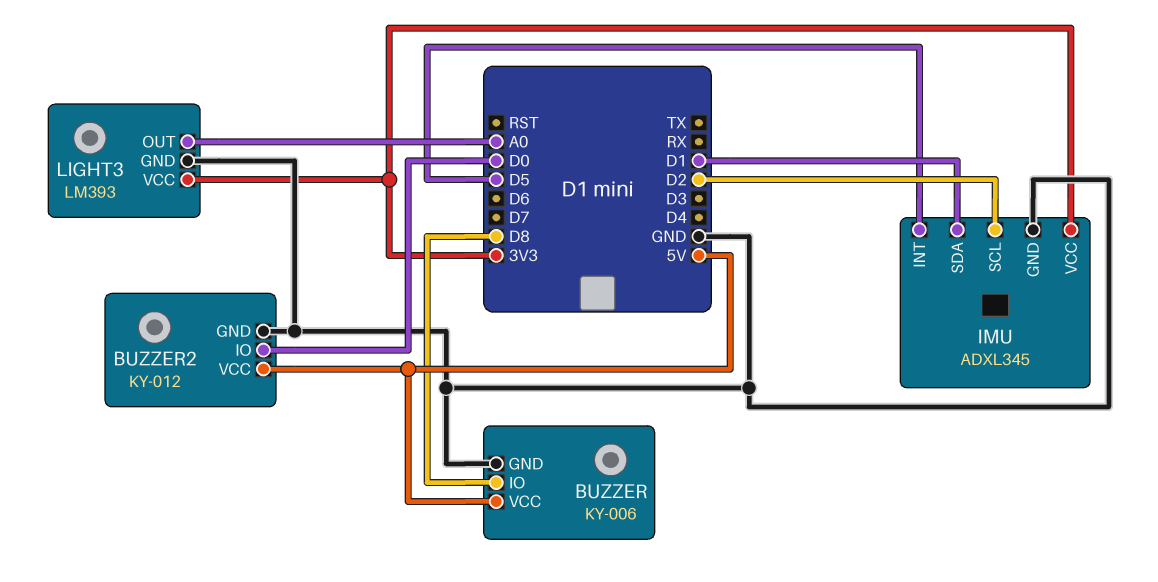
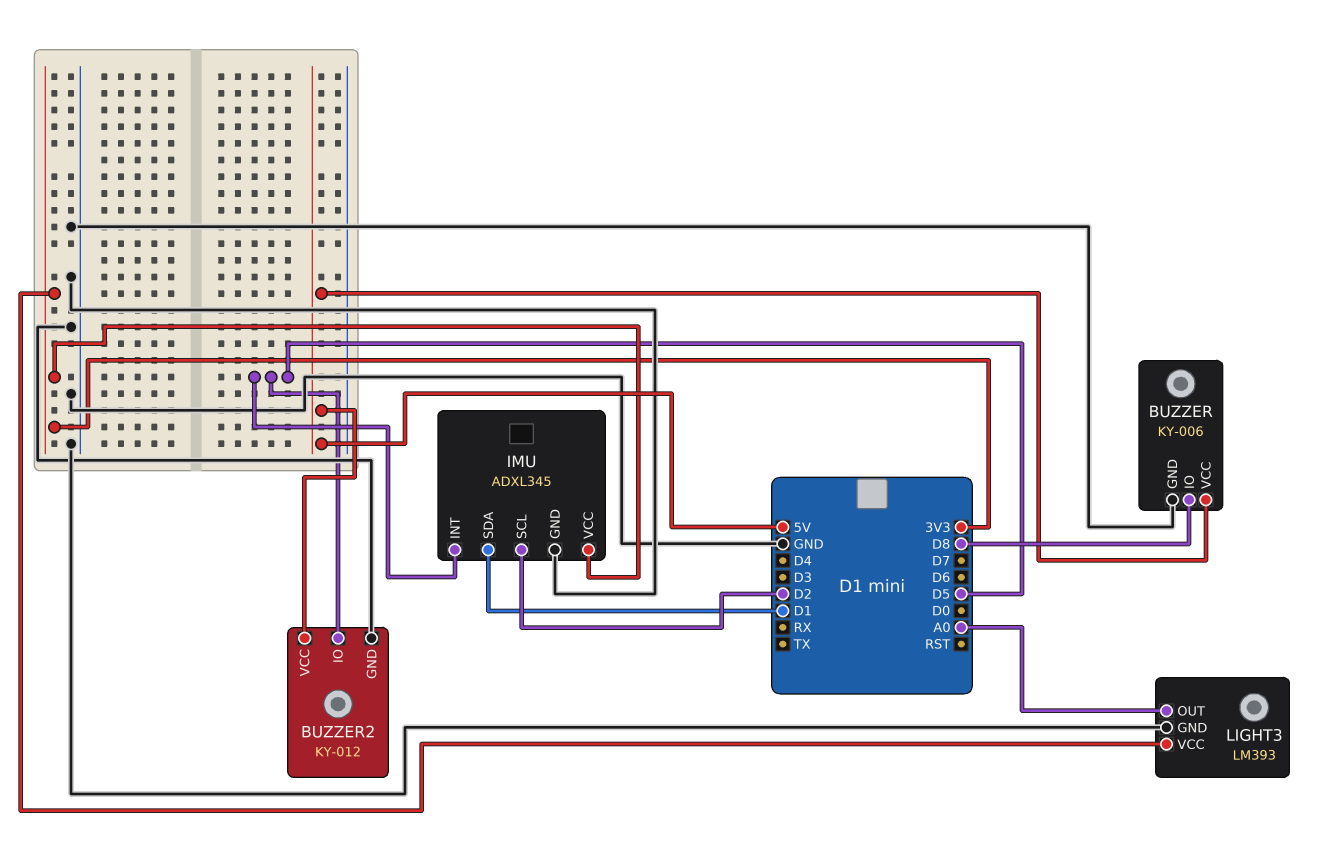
BUZZER2 pin IO: D0 -> D5

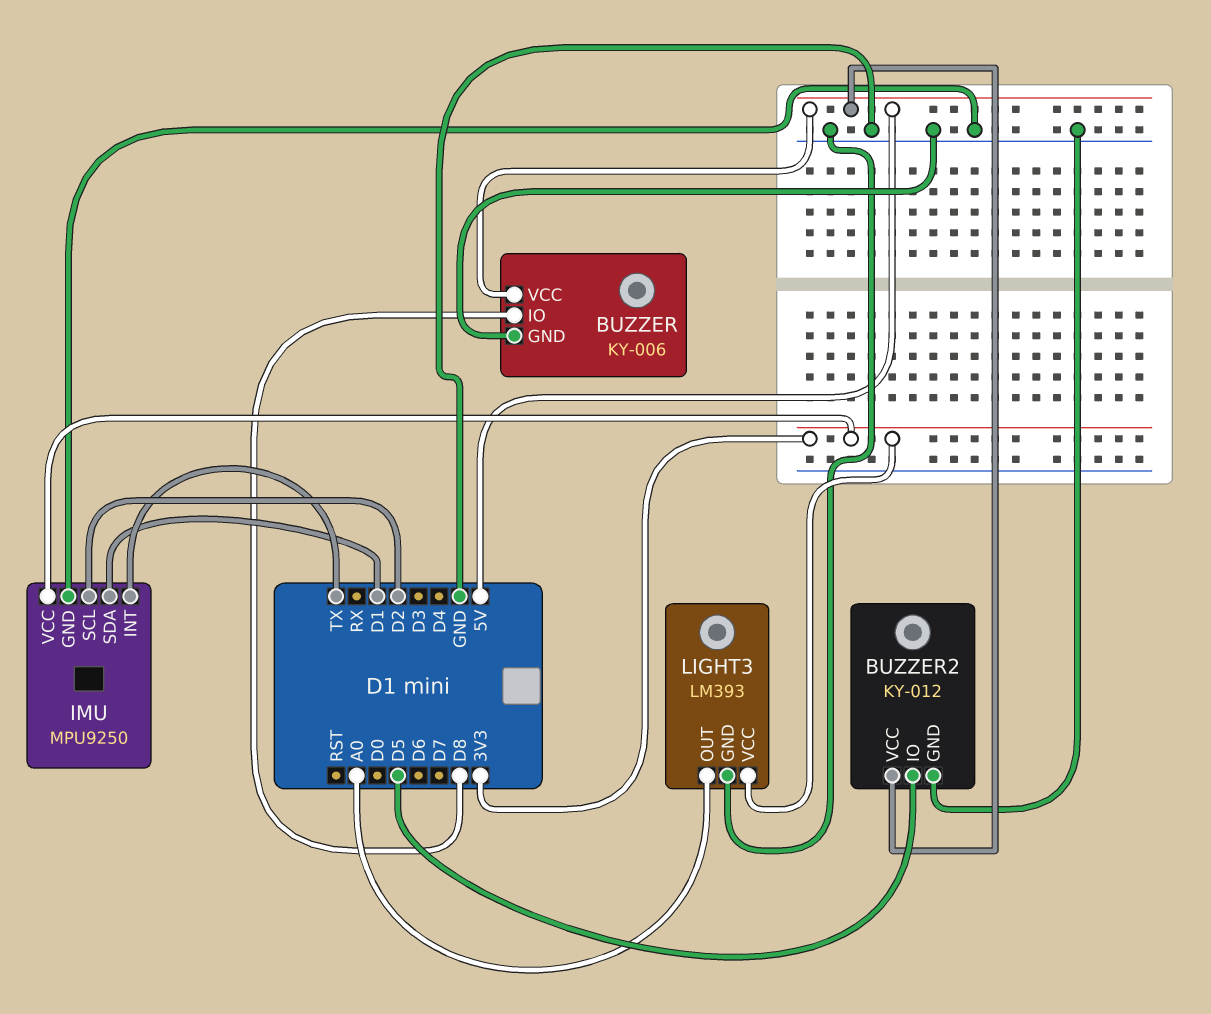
IMU: ADXL345 -> MPU9250
IMU pin INT: D5 -> TX

